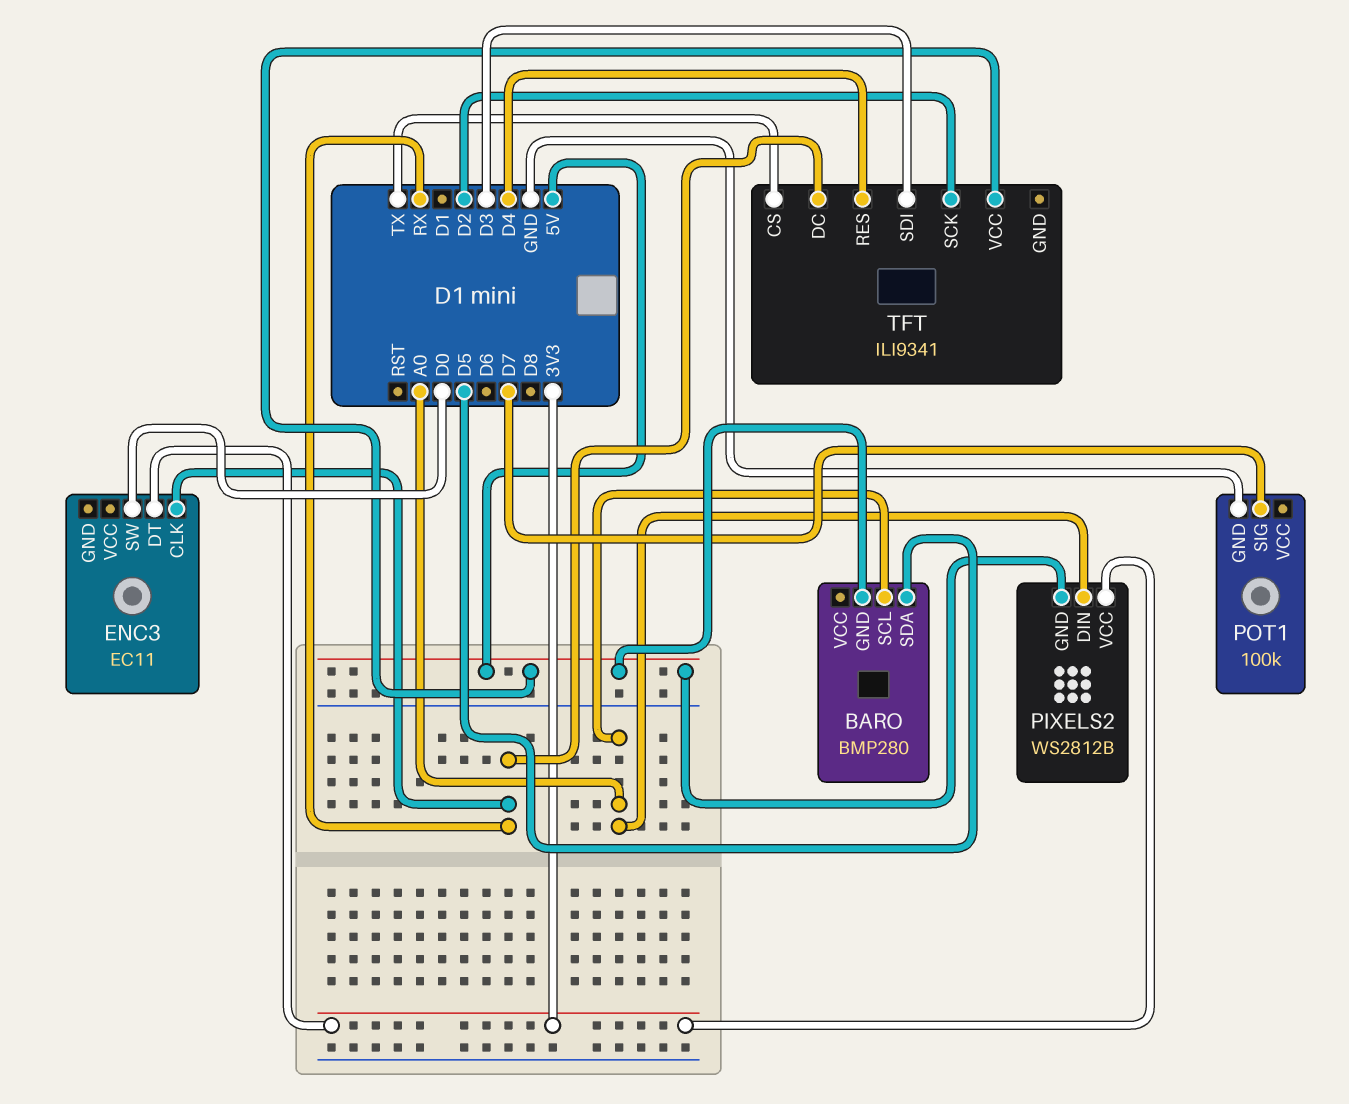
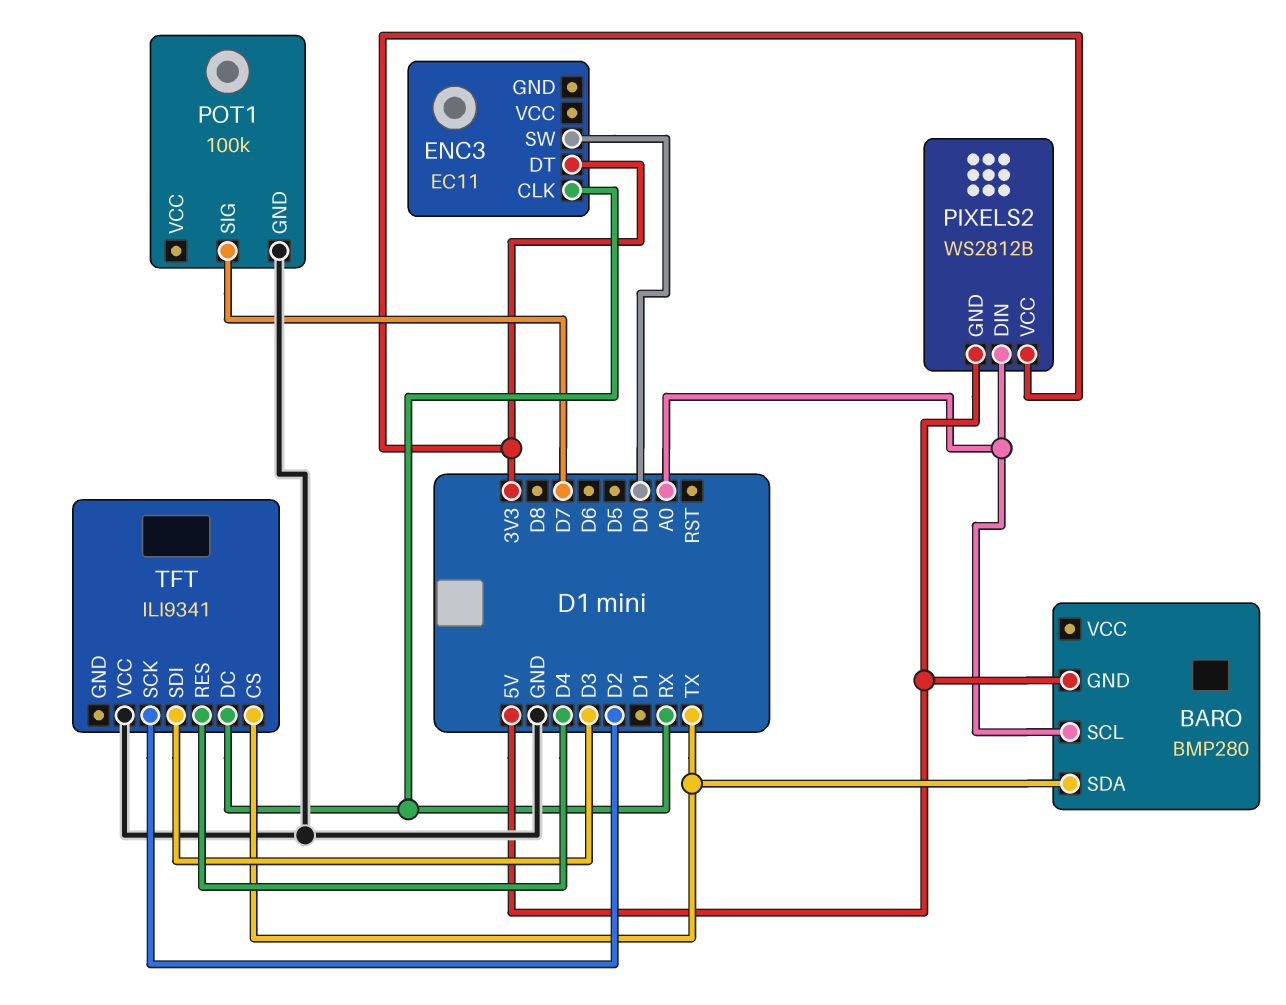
BARO pin SDA: D5 -> TX
TFT pin VCC: 5V -> GND

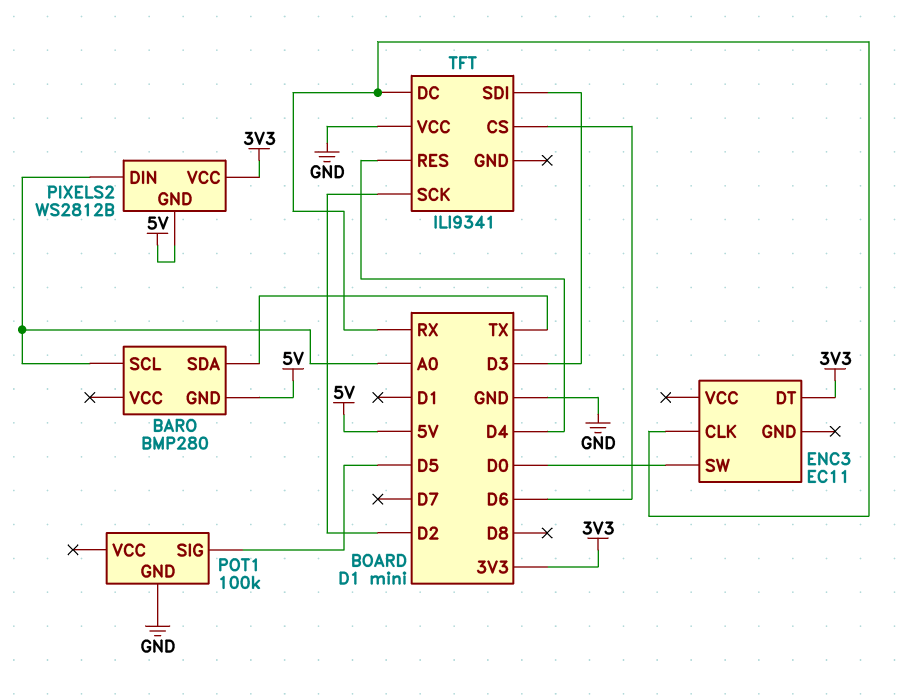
POT1 pin SIG: D7 -> D5
TFT pin CS: TX -> D6

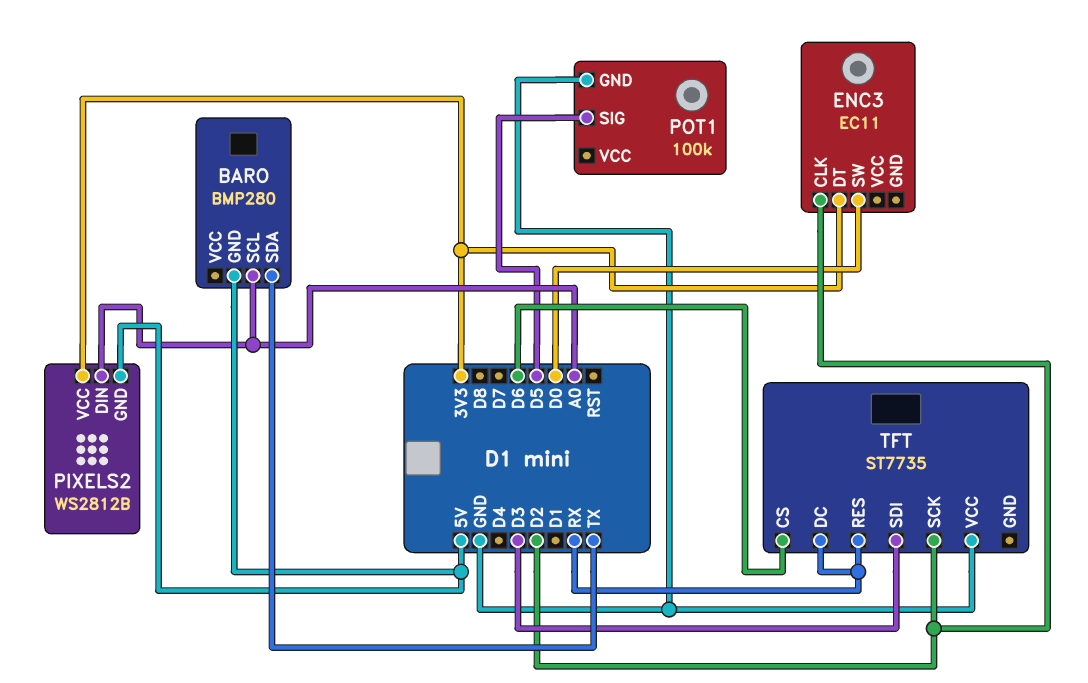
ENC3 pin CLK: RX -> D2
TFT: ILI9341 -> ST7735
TFT pin RES: D4 -> RX

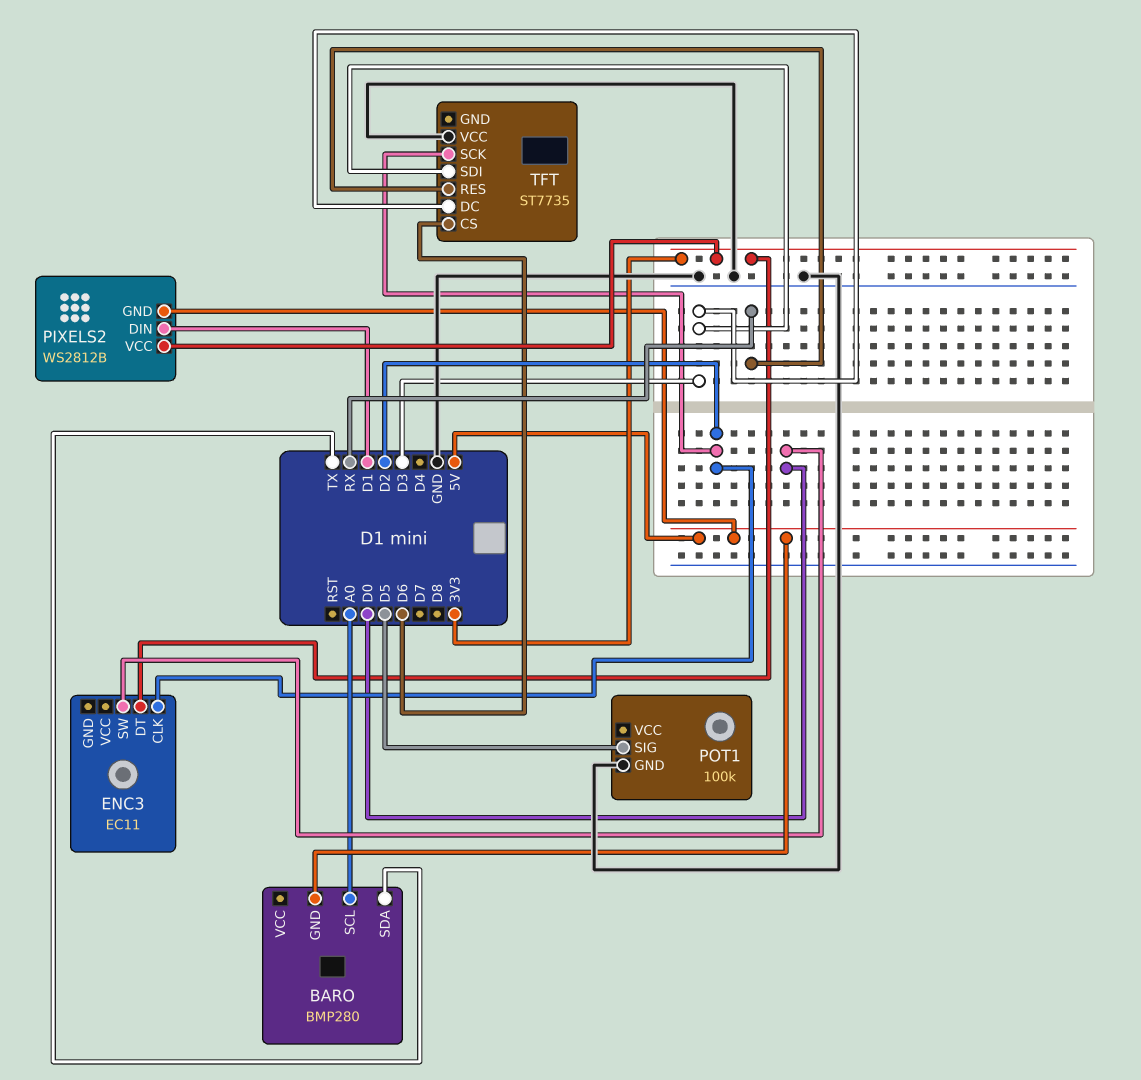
PIXELS2 pin DIN: A0 -> D1
TFT pin DC: RX -> D3

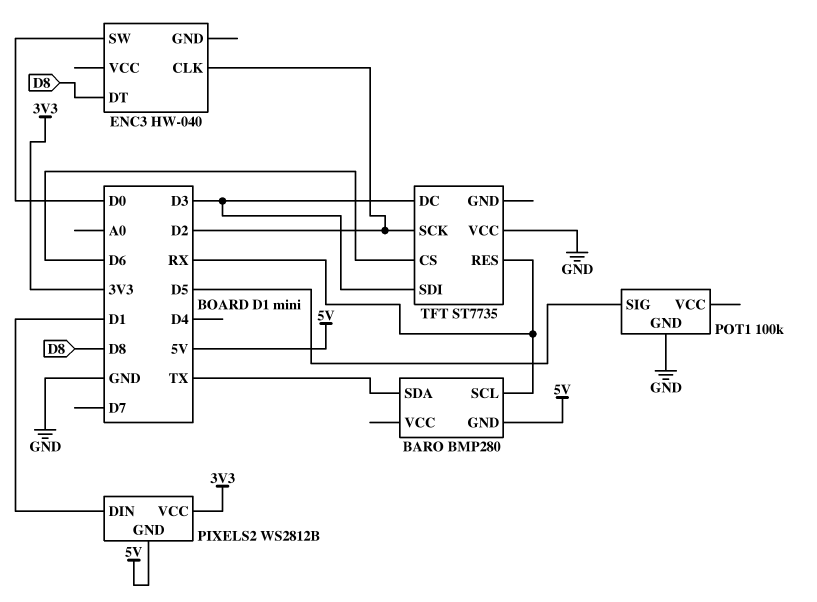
BARO pin SCL: A0 -> RX
ENC3: EC11 -> HW-040
ENC3 pin DT: 3V3 -> D8

